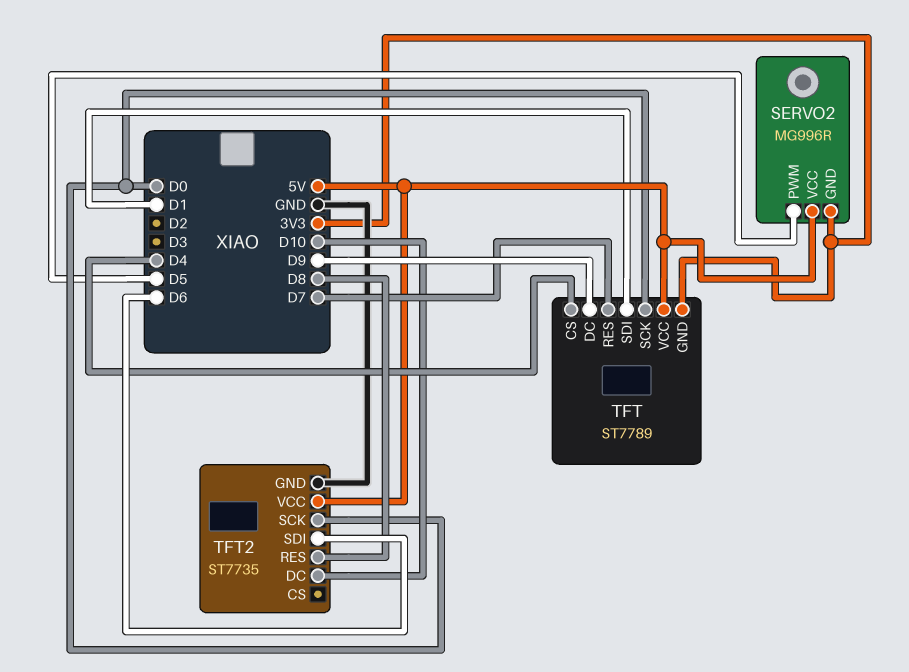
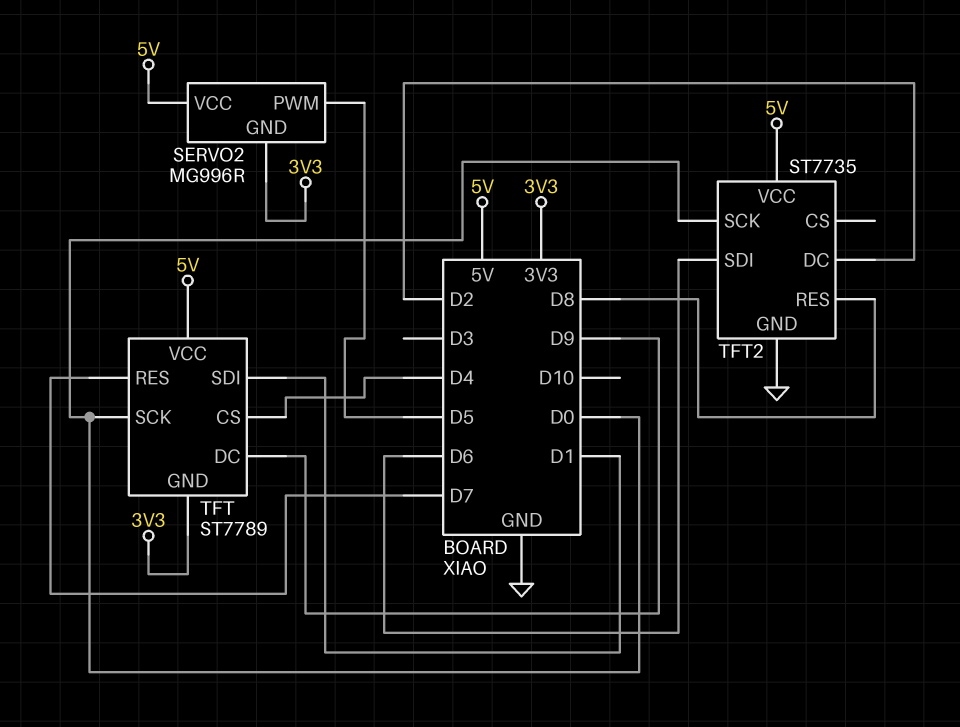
TFT2 pin DC: D10 -> D2

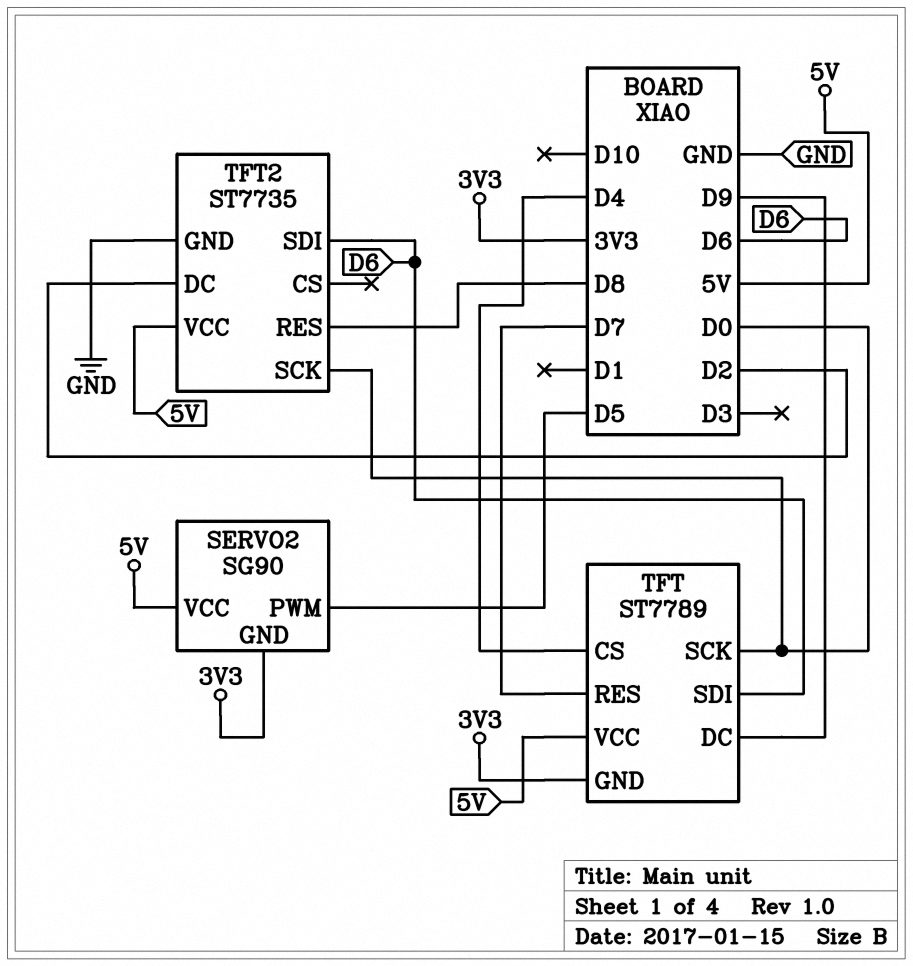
SERVO2: MG996R -> SG90
TFT pin SDI: D1 -> D6

